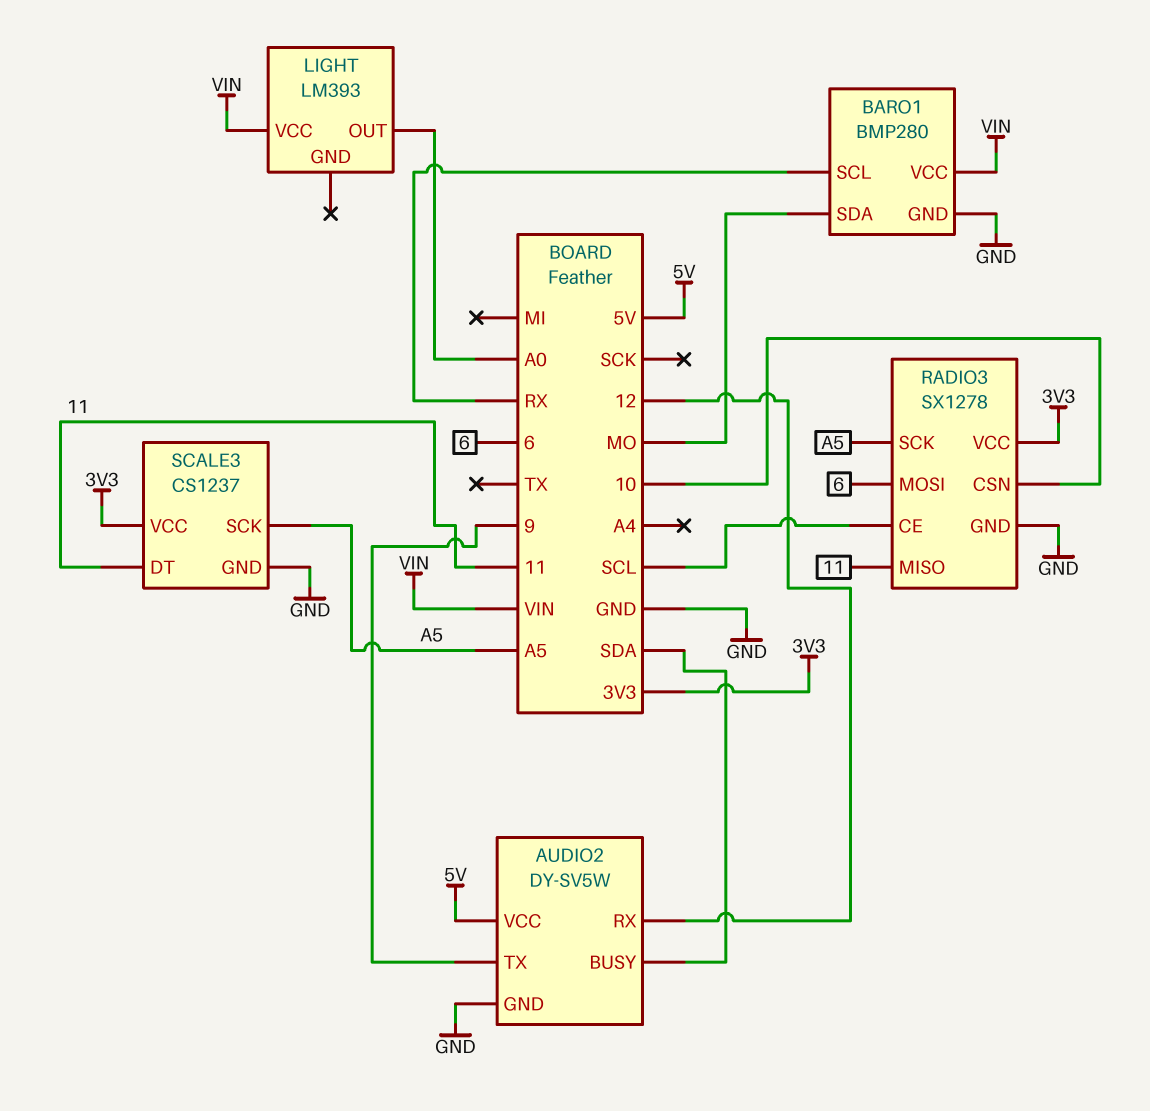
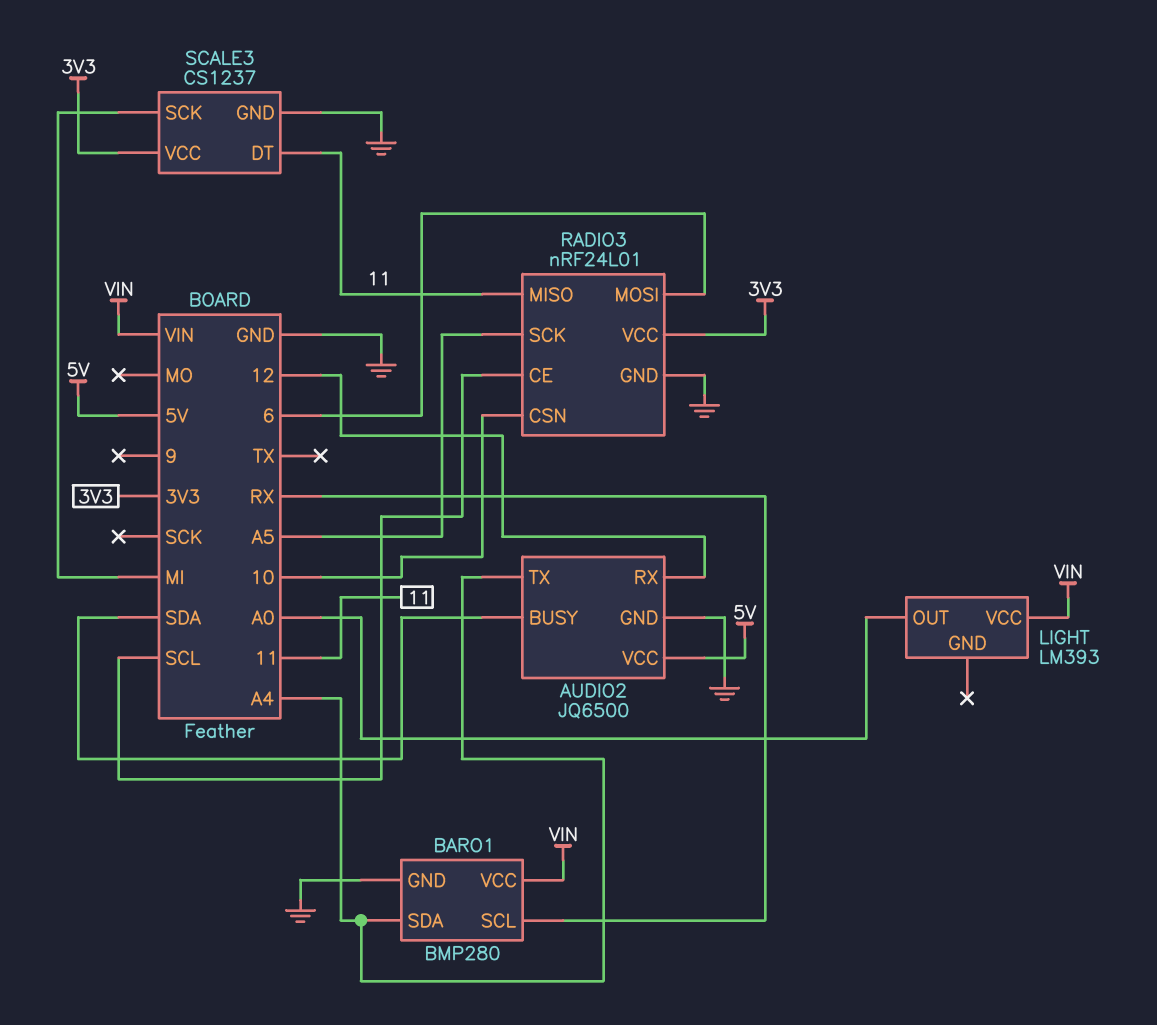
AUDIO2: DY-SV5W -> JQ6500
AUDIO2 pin TX: 9 -> A4
BARO1 pin SDA: MO -> A4
RADIO3: SX1278 -> nRF24L01
SCALE3 pin SCK: A5 -> MI

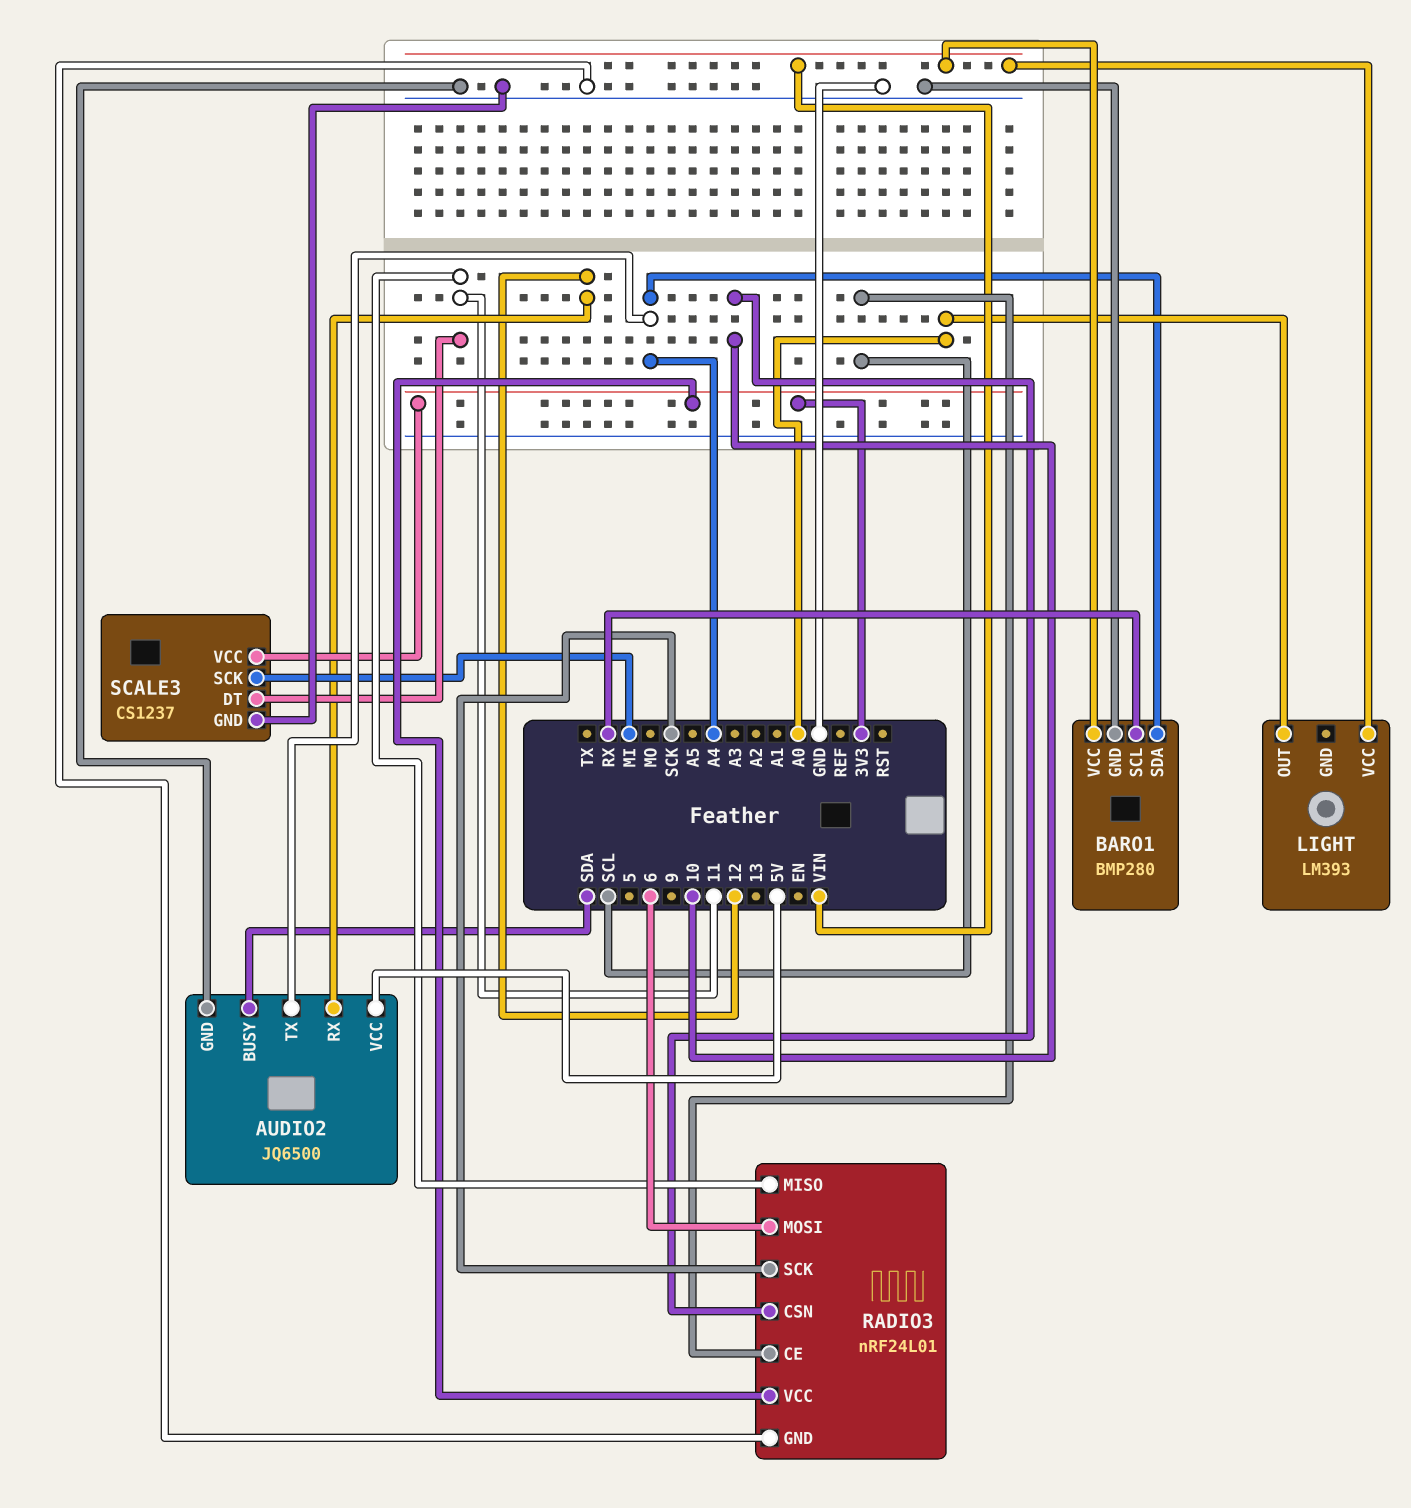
RADIO3 pin SCK: A5 -> SCK

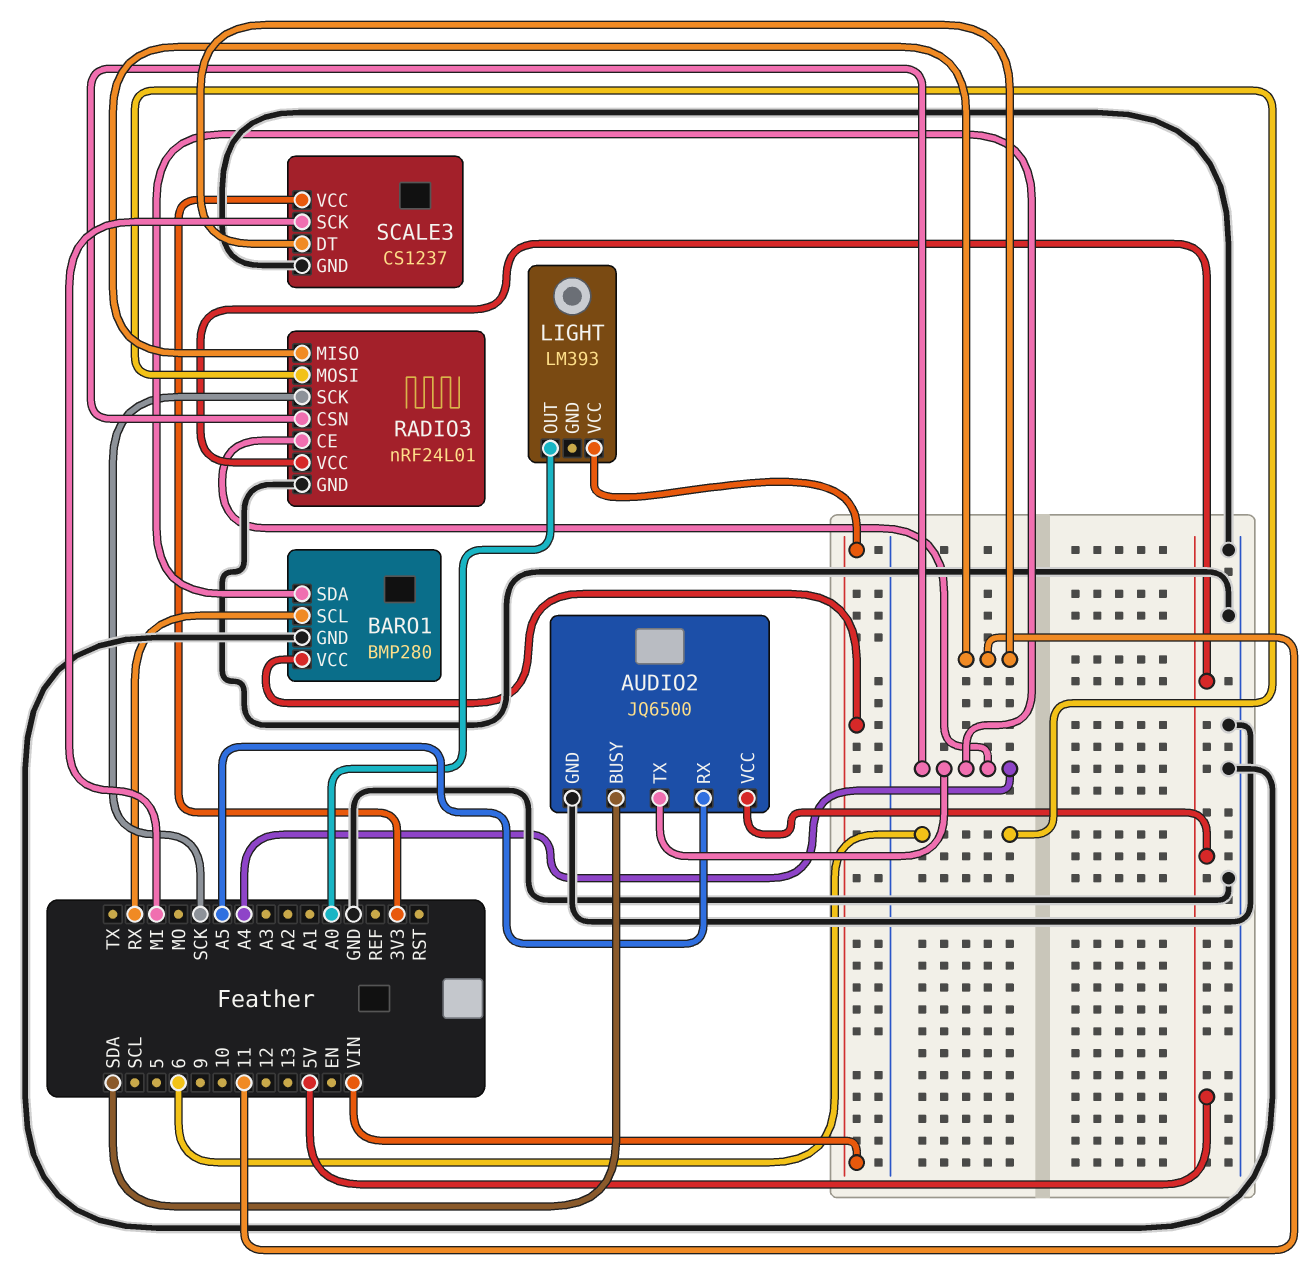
AUDIO2 pin RX: 12 -> A5
RADIO3 pin CE: SCL -> A4
RADIO3 pin CSN: 10 -> A4
RADIO3 pin VCC: 3V3 -> 5V

